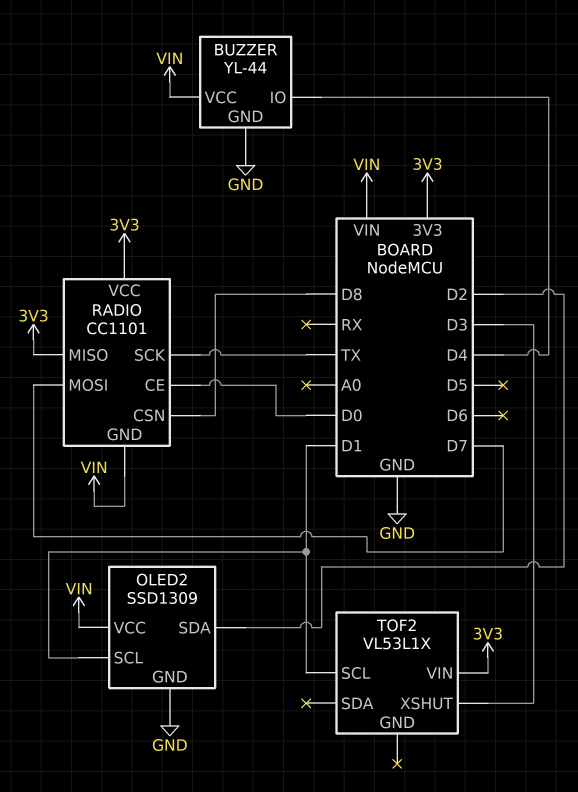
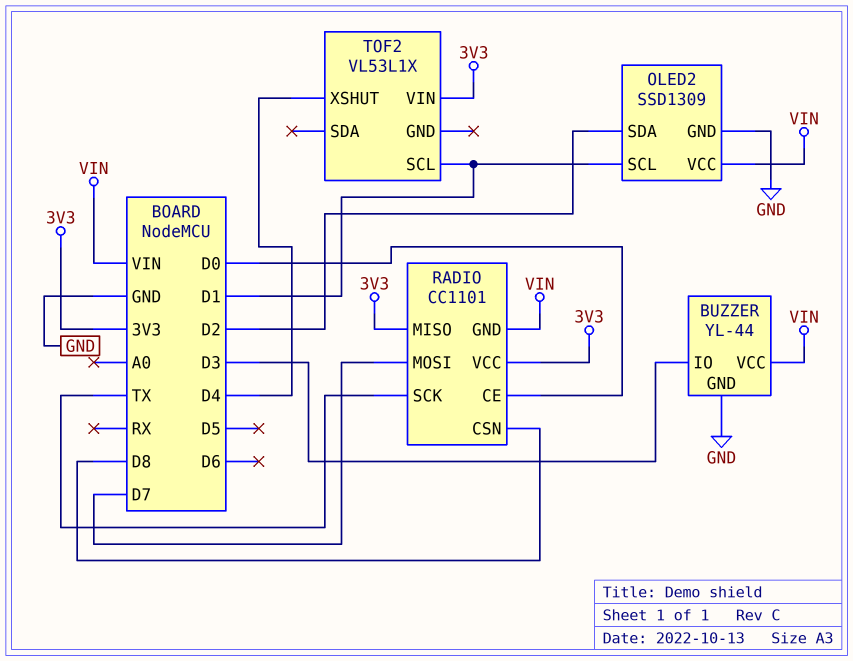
BUZZER pin IO: D4 -> D3
TOF2 pin XSHUT: D3 -> D4

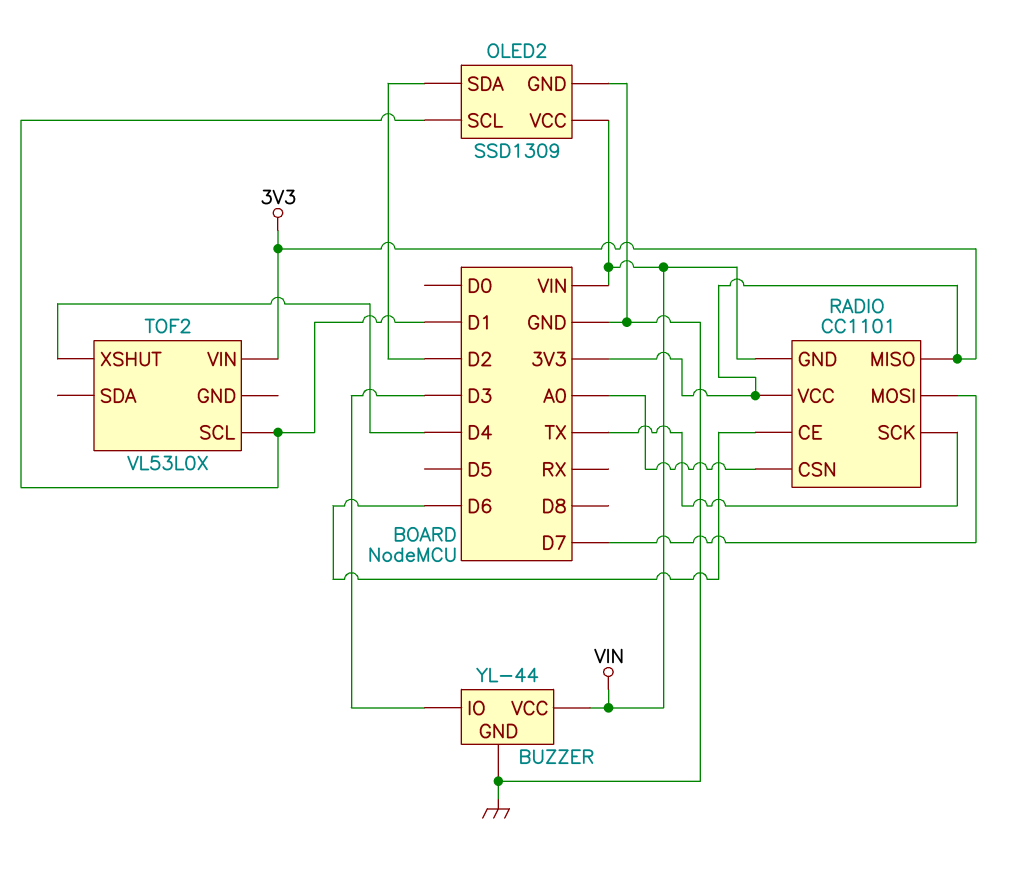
RADIO pin CE: D0 -> D6
RADIO pin CSN: D8 -> A0
TOF2: VL53L1X -> VL53L0X

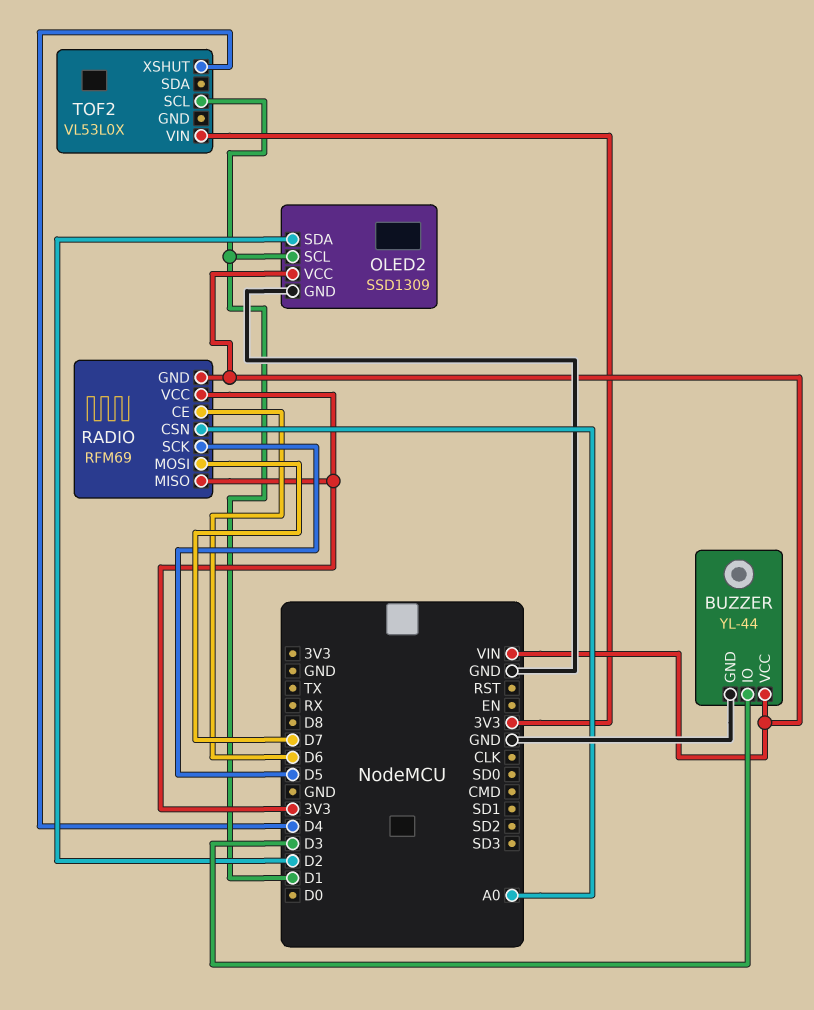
RADIO: CC1101 -> RFM69
RADIO pin SCK: TX -> D5

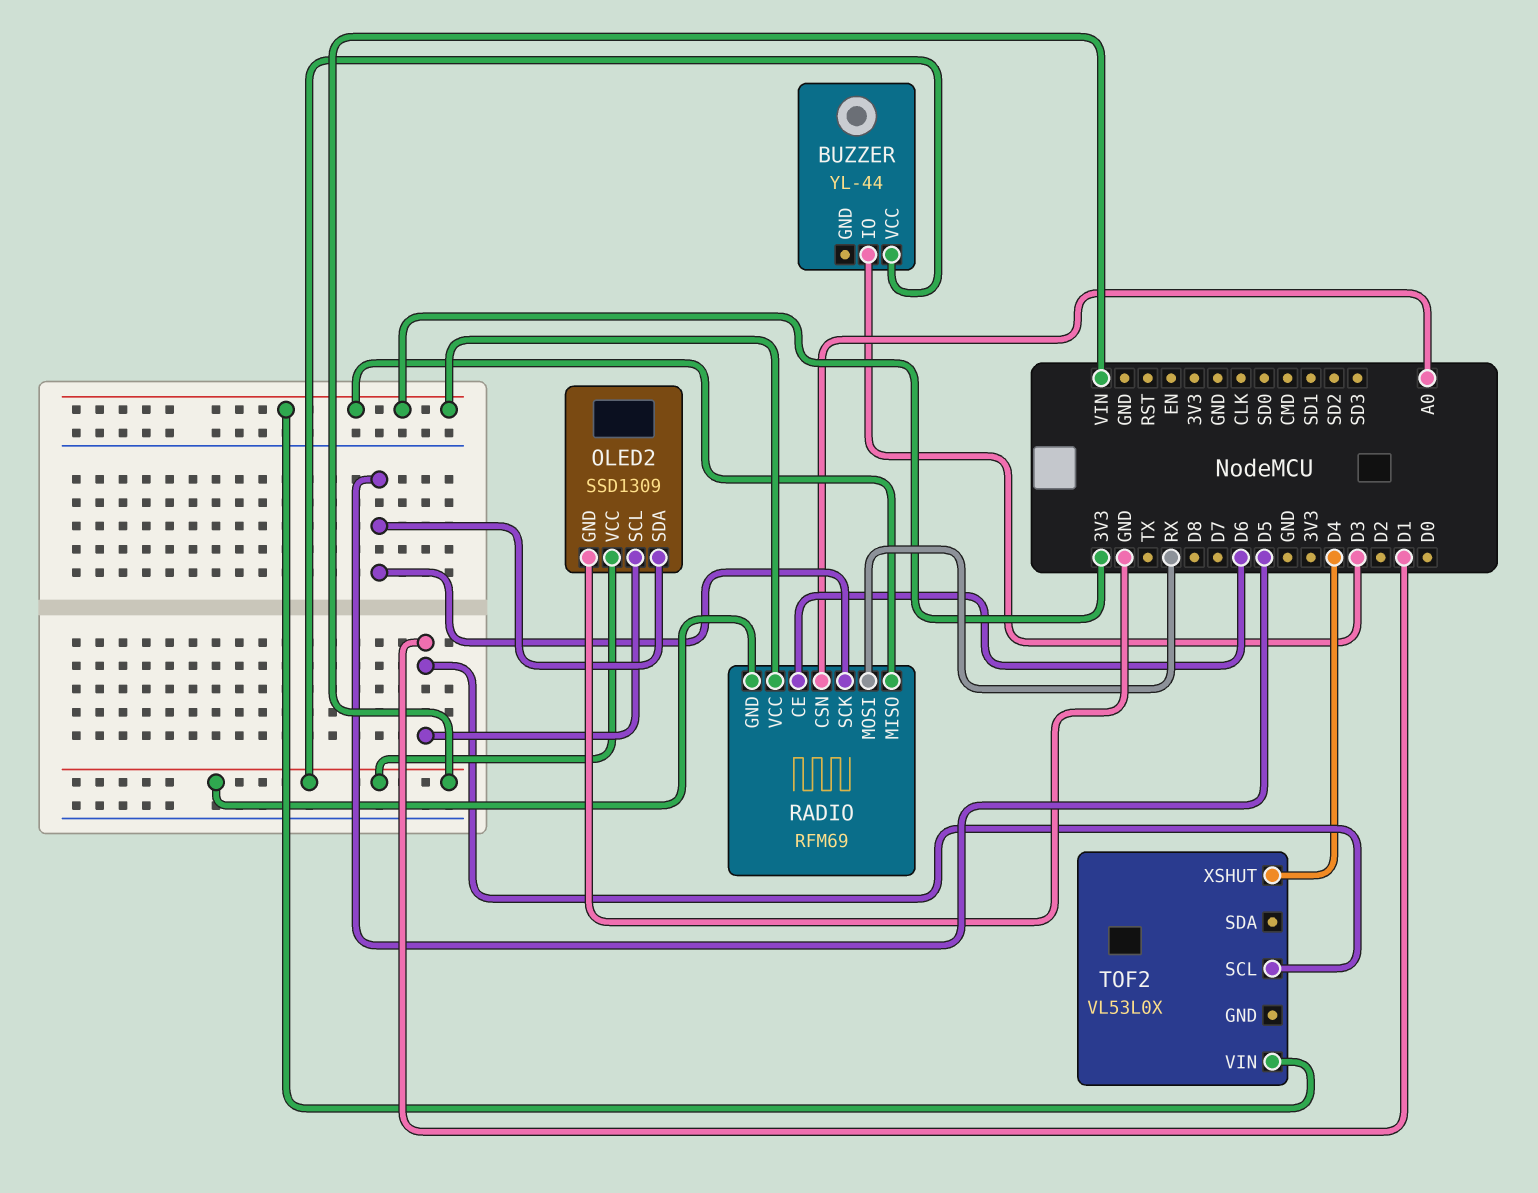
BUZZER pin GND: GND -> none
OLED2 pin SDA: D2 -> D5
RADIO pin MOSI: D7 -> RX

